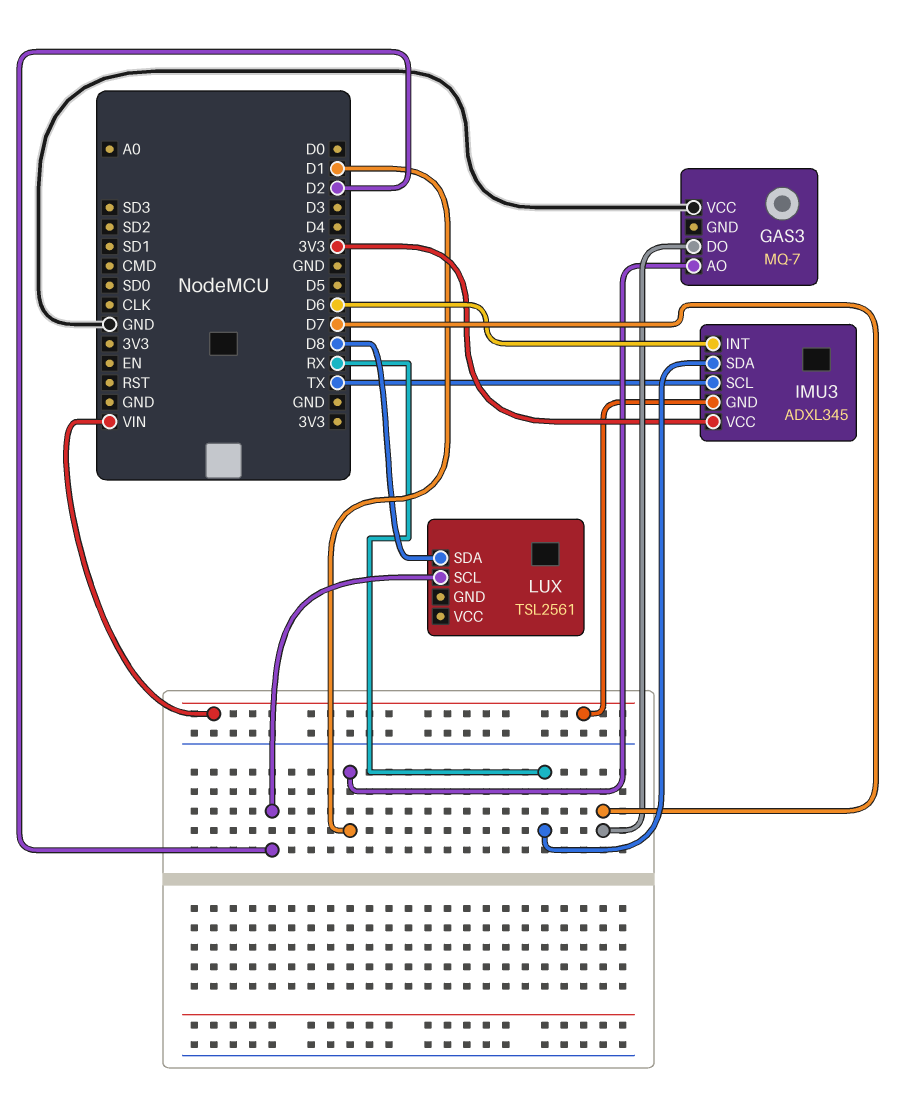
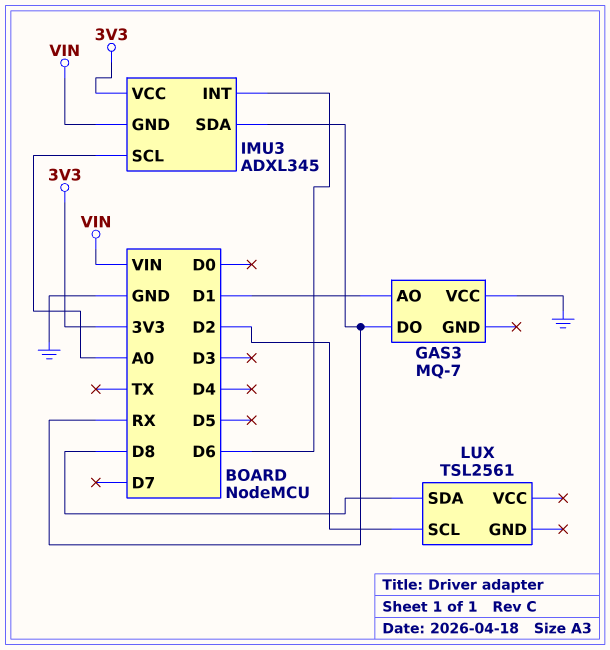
GAS3 pin DO: D7 -> RX
IMU3 pin SCL: TX -> A0

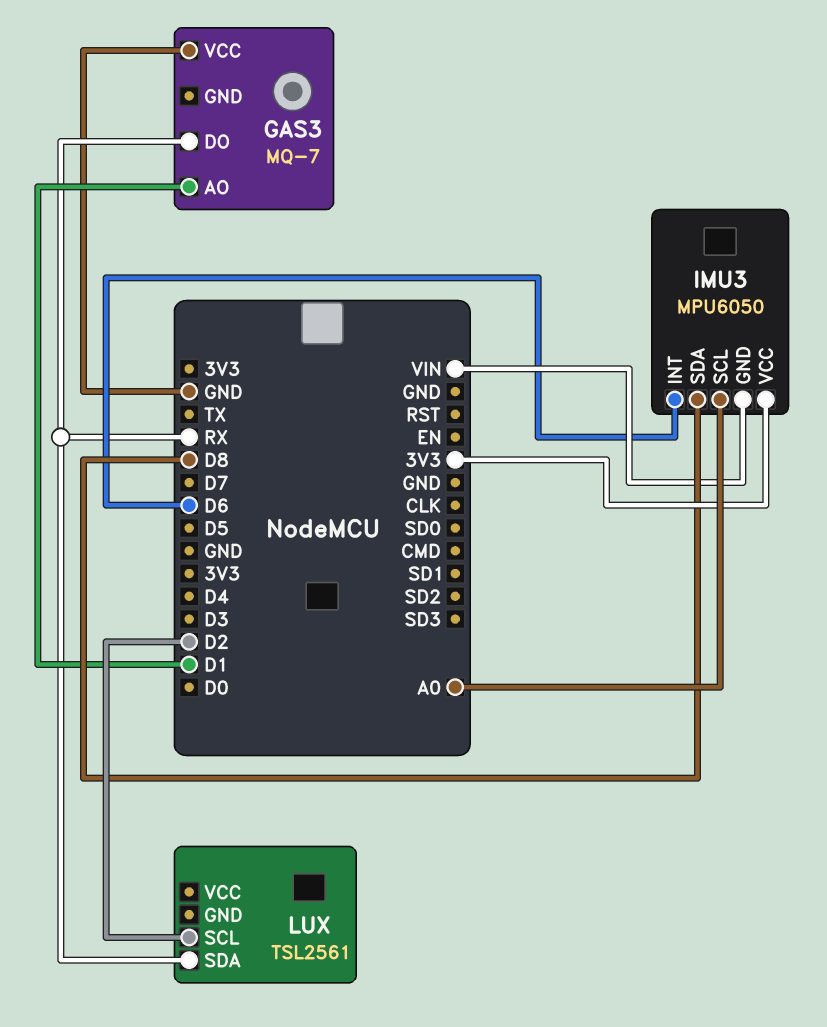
IMU3: ADXL345 -> MPU6050
IMU3 pin SDA: RX -> D8
LUX pin SDA: D8 -> RX

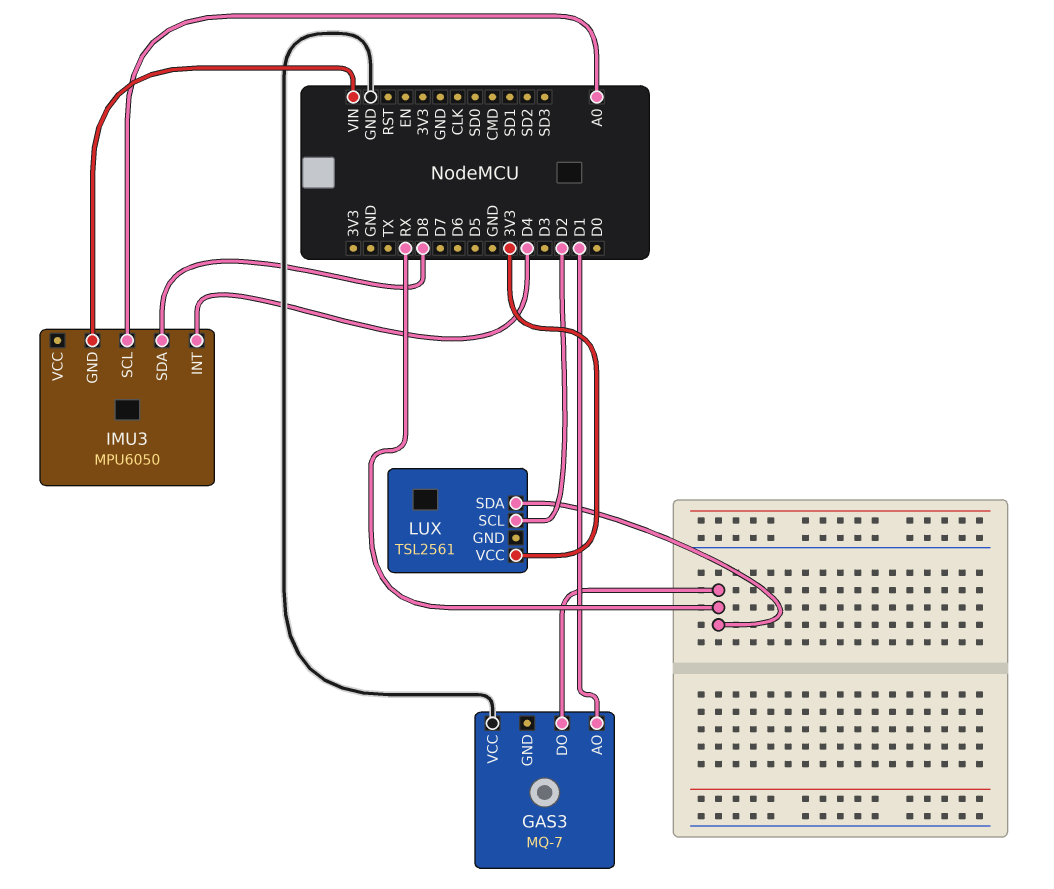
IMU3 pin INT: D6 -> D4
IMU3 pin VCC: 3V3 -> none
LUX pin VCC: none -> 3V3

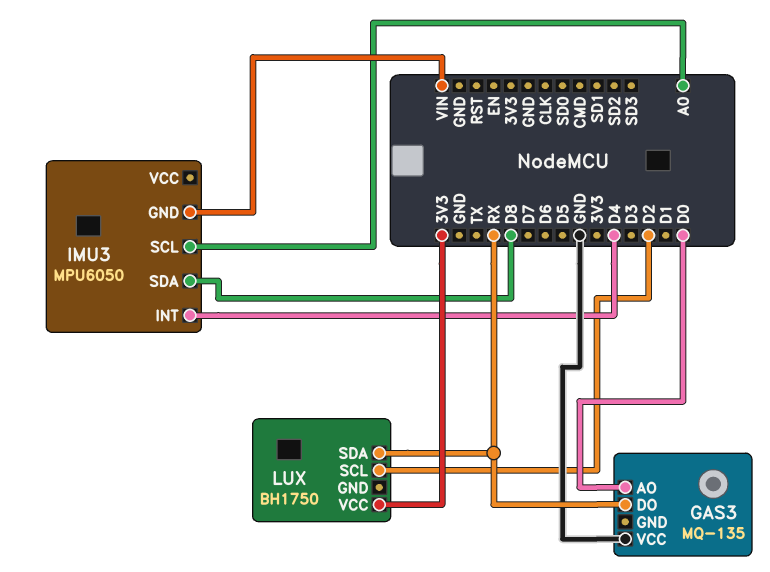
GAS3: MQ-7 -> MQ-135
GAS3 pin AO: D1 -> D0
LUX: TSL2561 -> BH1750

